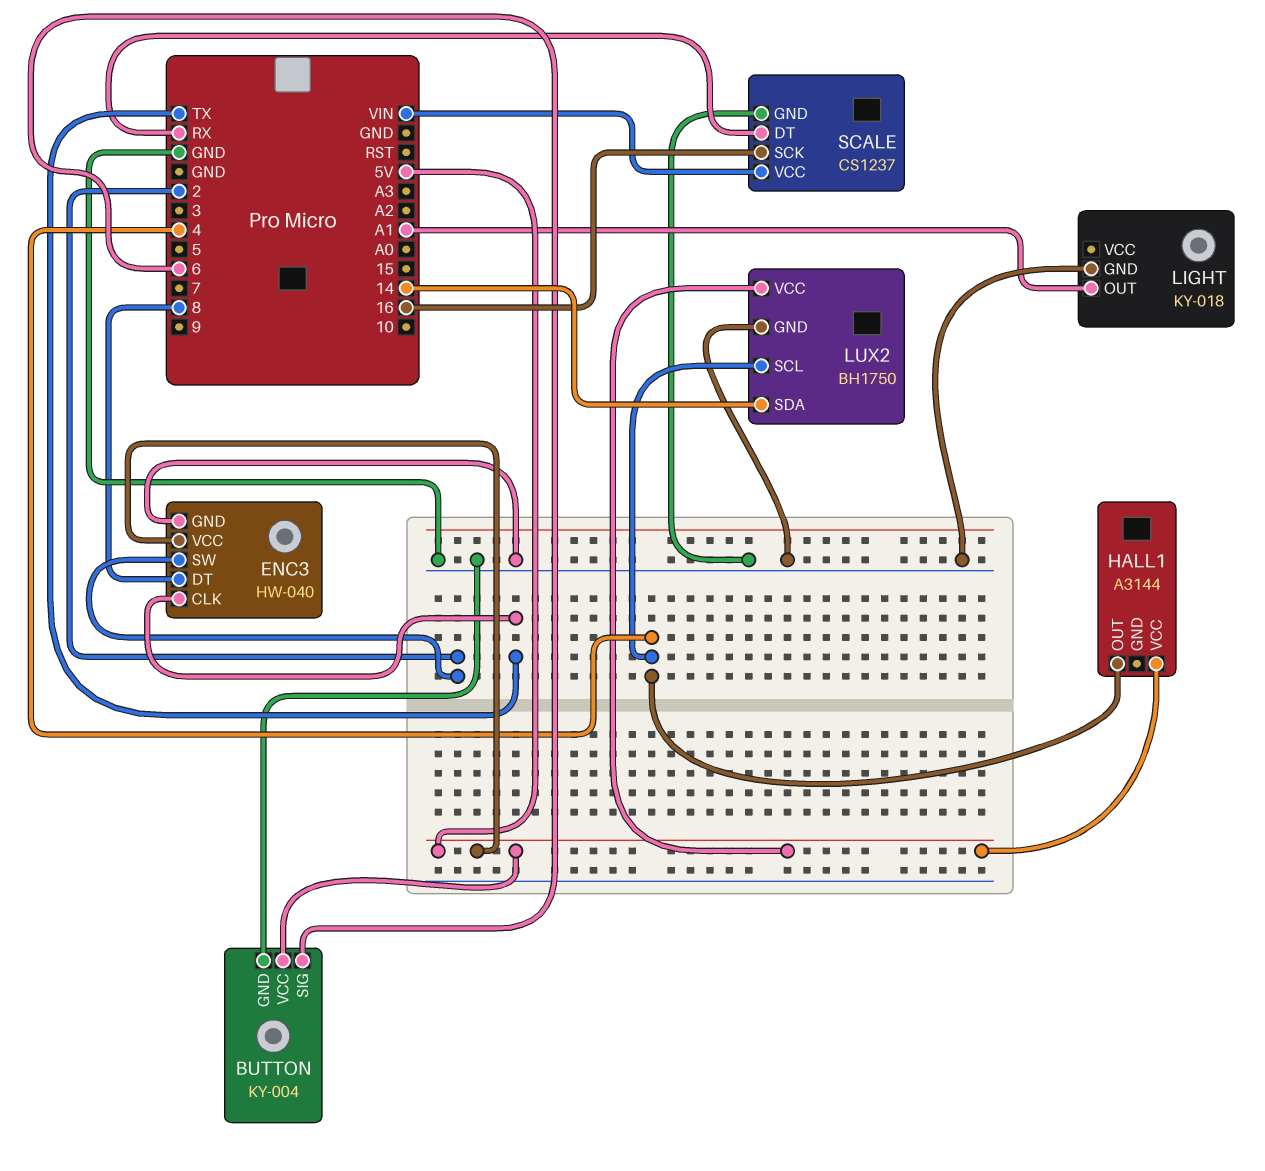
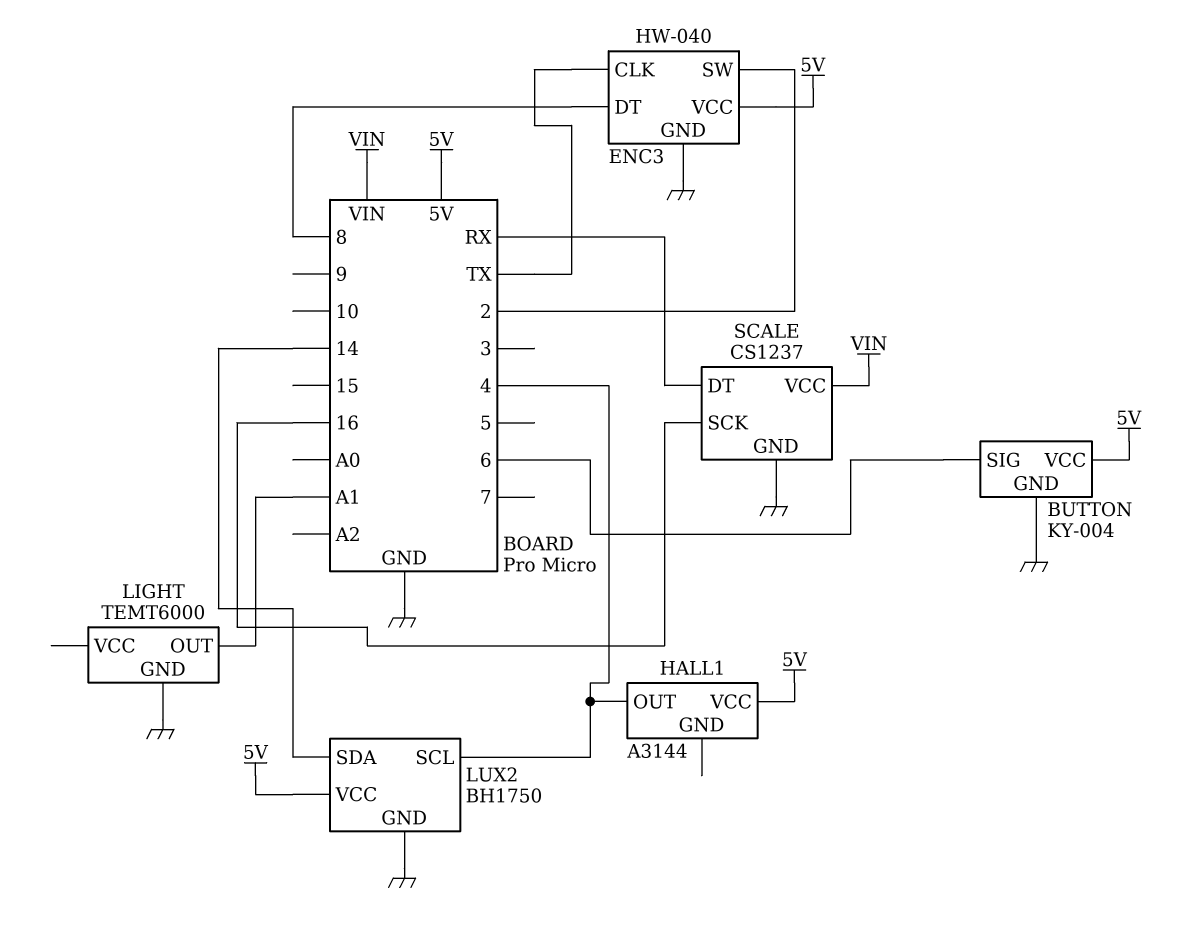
LIGHT: KY-018 -> TEMT6000

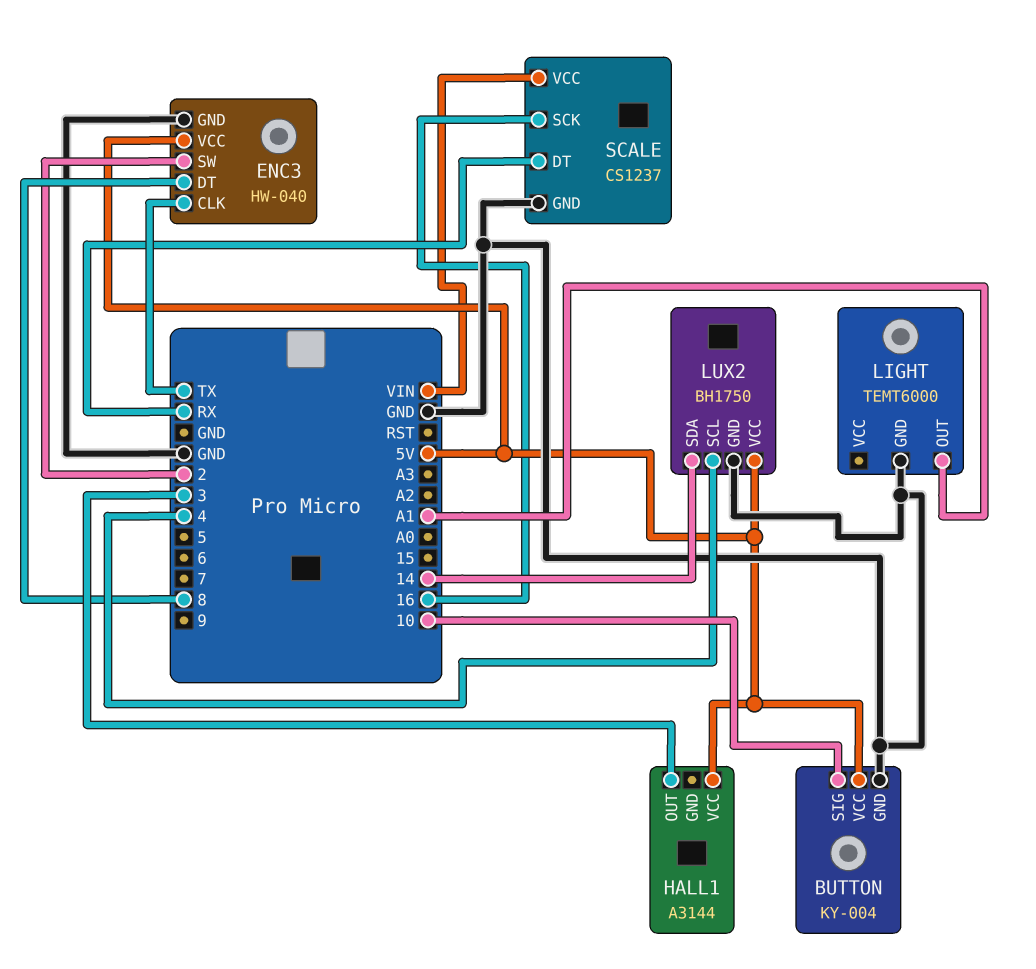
BUTTON pin SIG: 6 -> 10
HALL1 pin OUT: 4 -> 3

